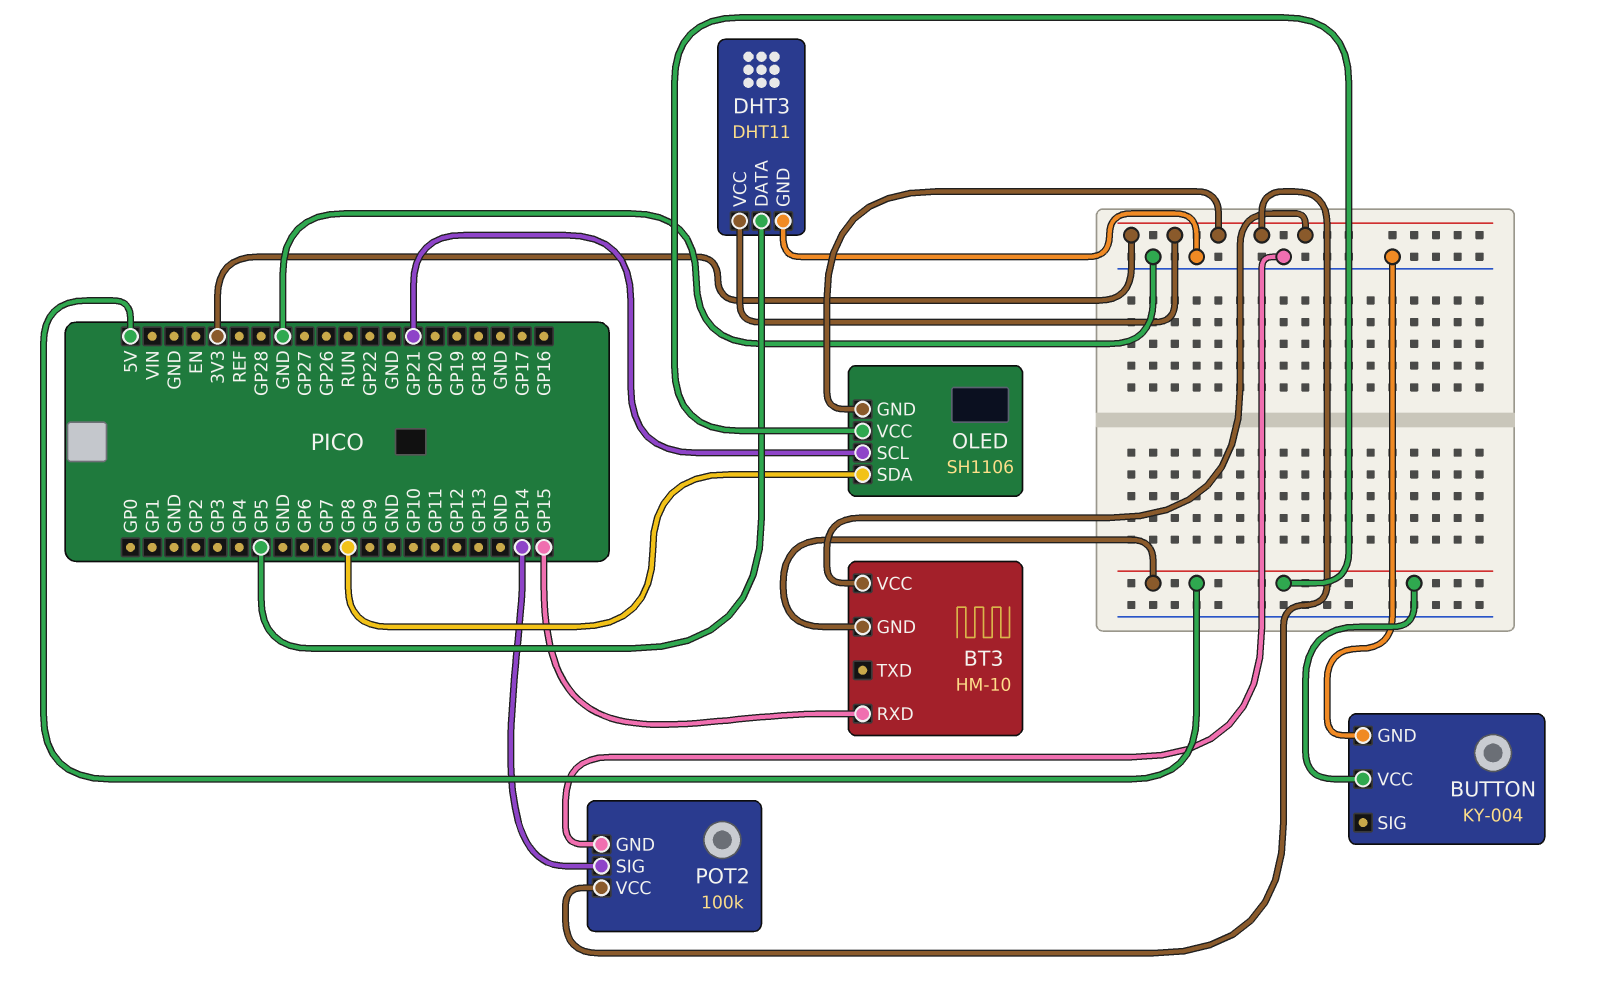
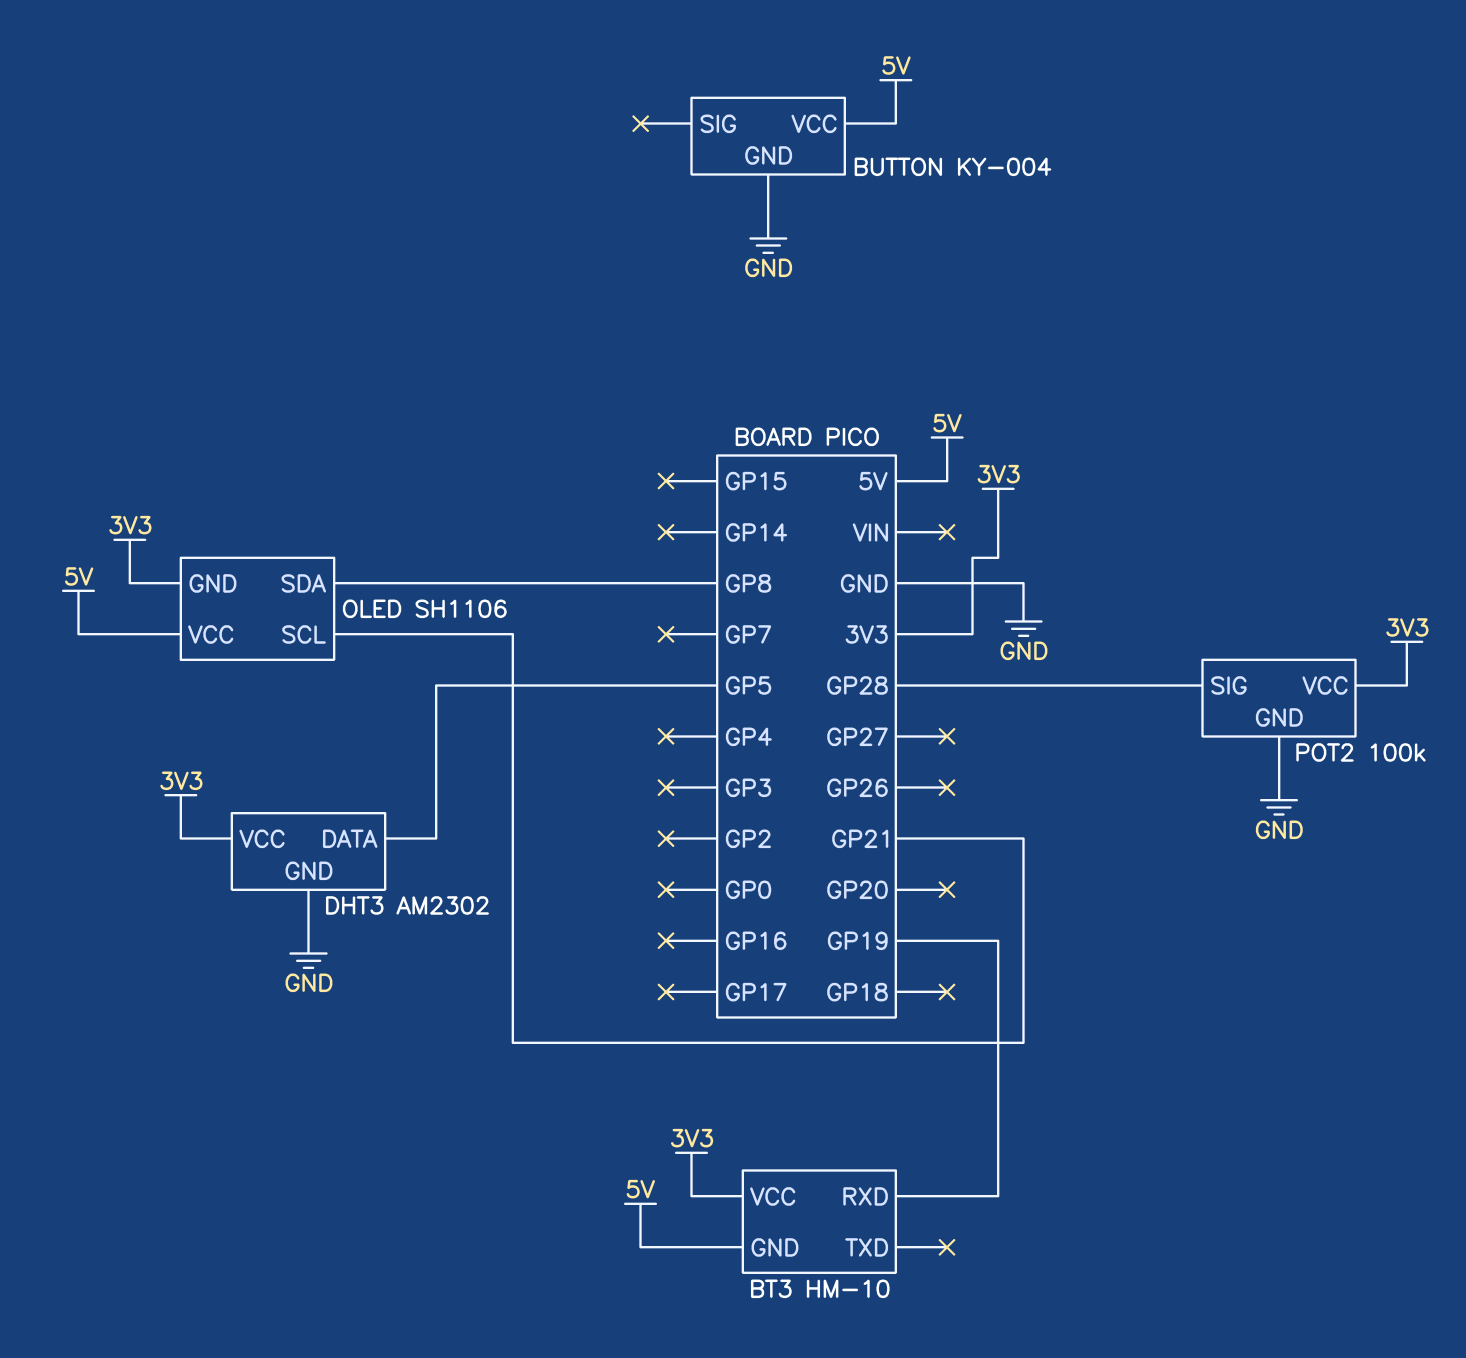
BT3 pin RXD: GP15 -> GP19
DHT3: DHT11 -> AM2302
POT2 pin SIG: GP14 -> GP28

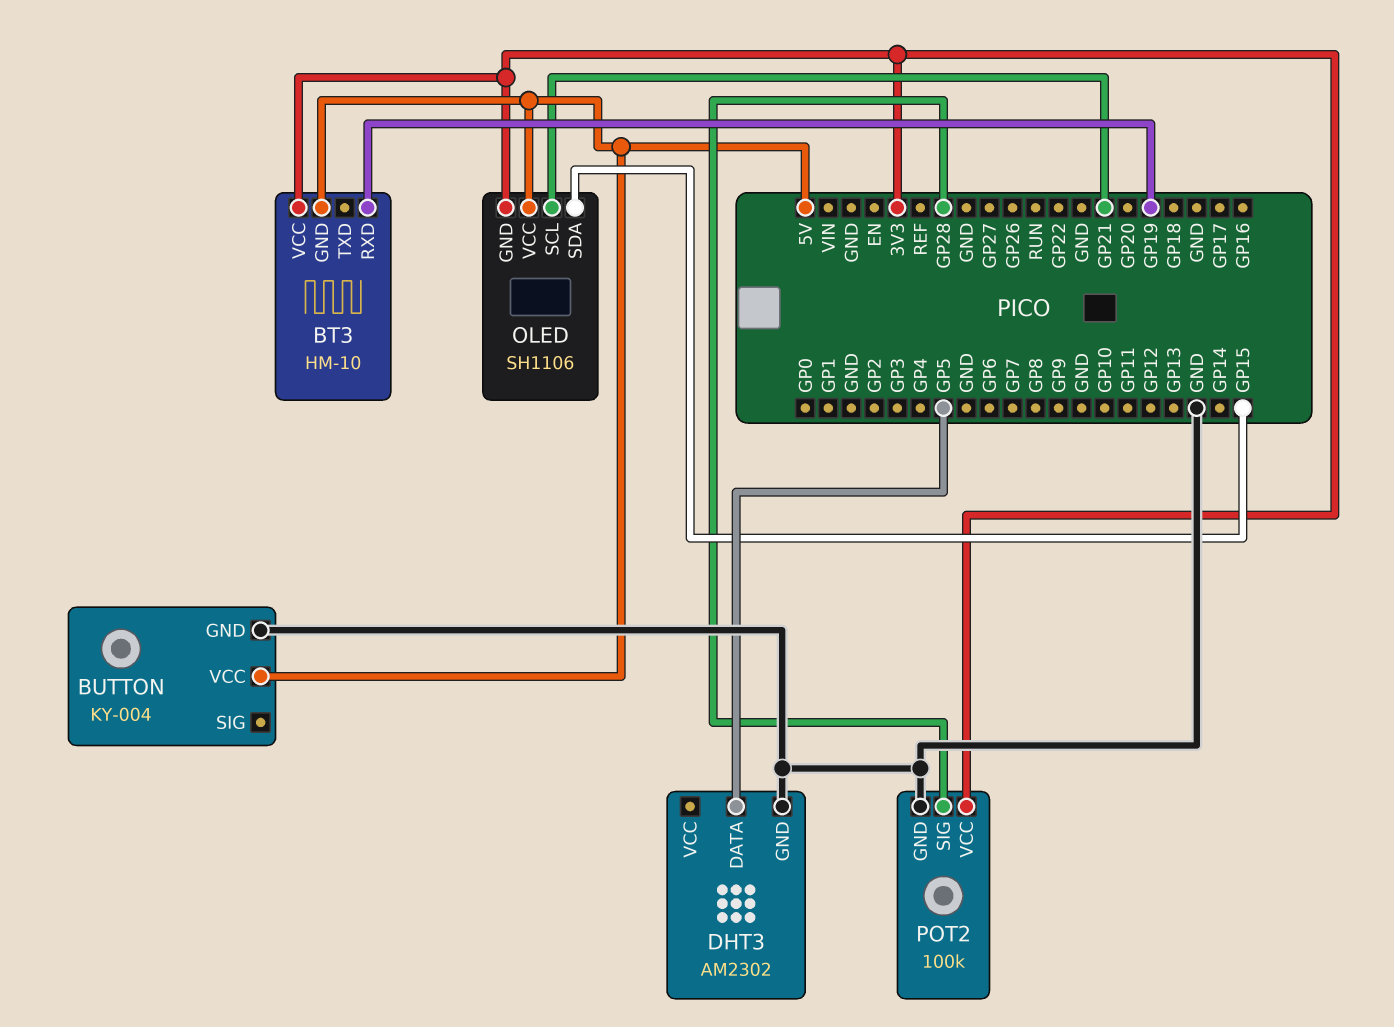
DHT3 pin VCC: 3V3 -> none
OLED pin SDA: GP8 -> GP15

